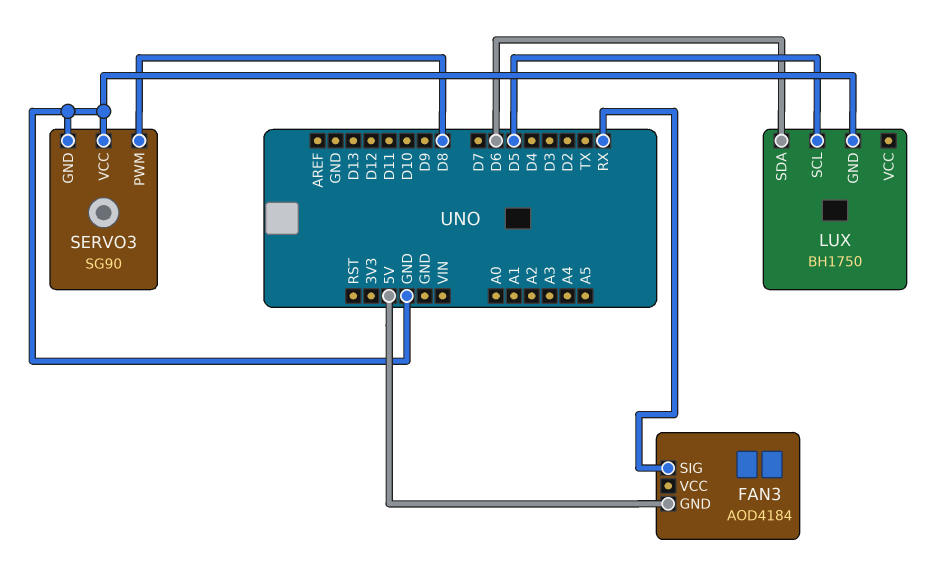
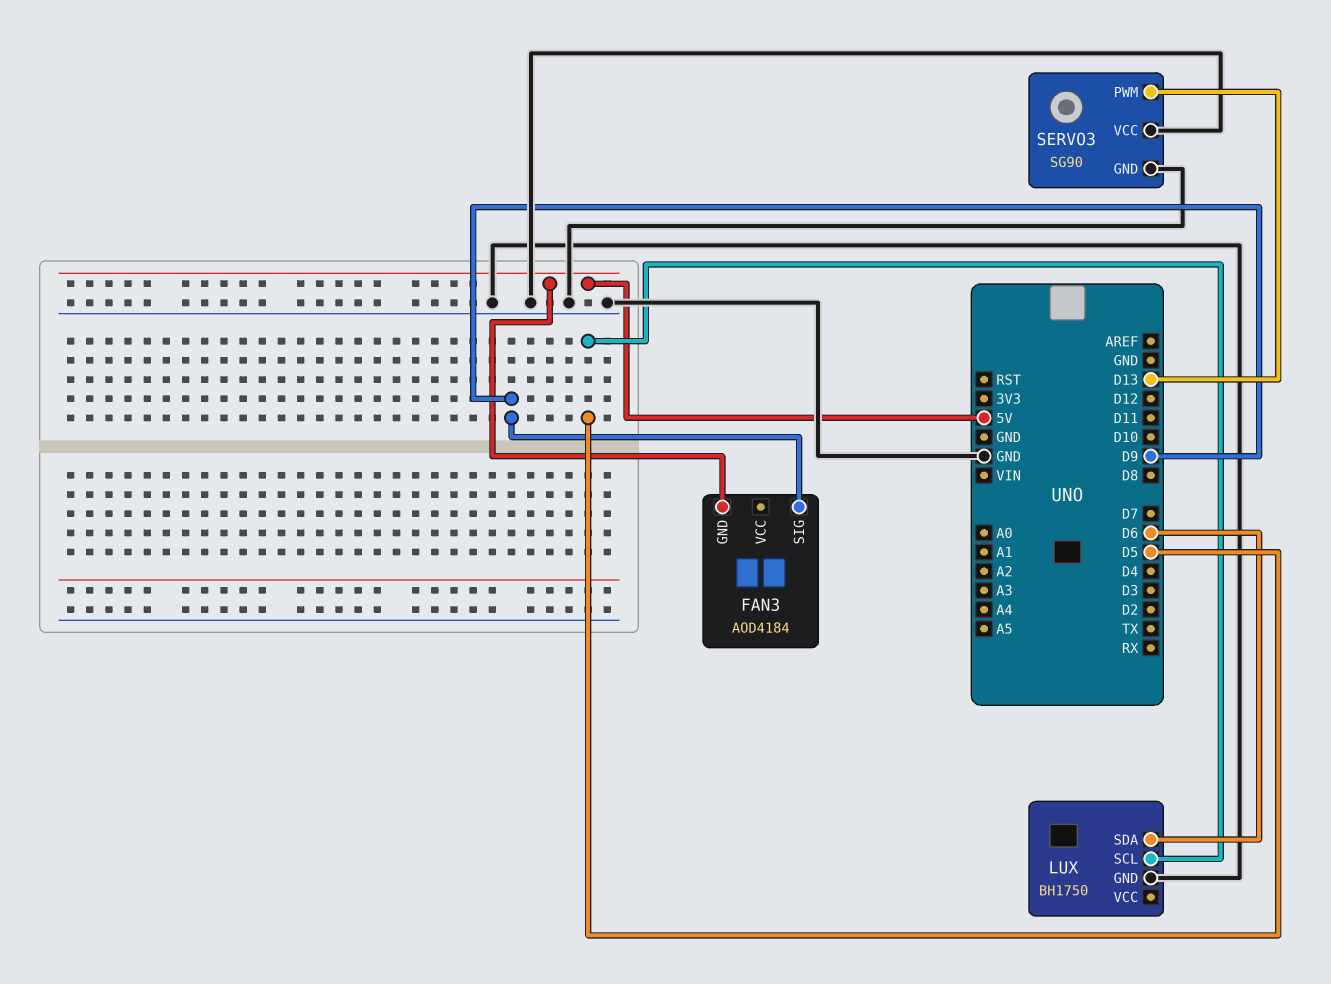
FAN3 pin SIG: RX -> D9
SERVO3 pin PWM: D8 -> D13

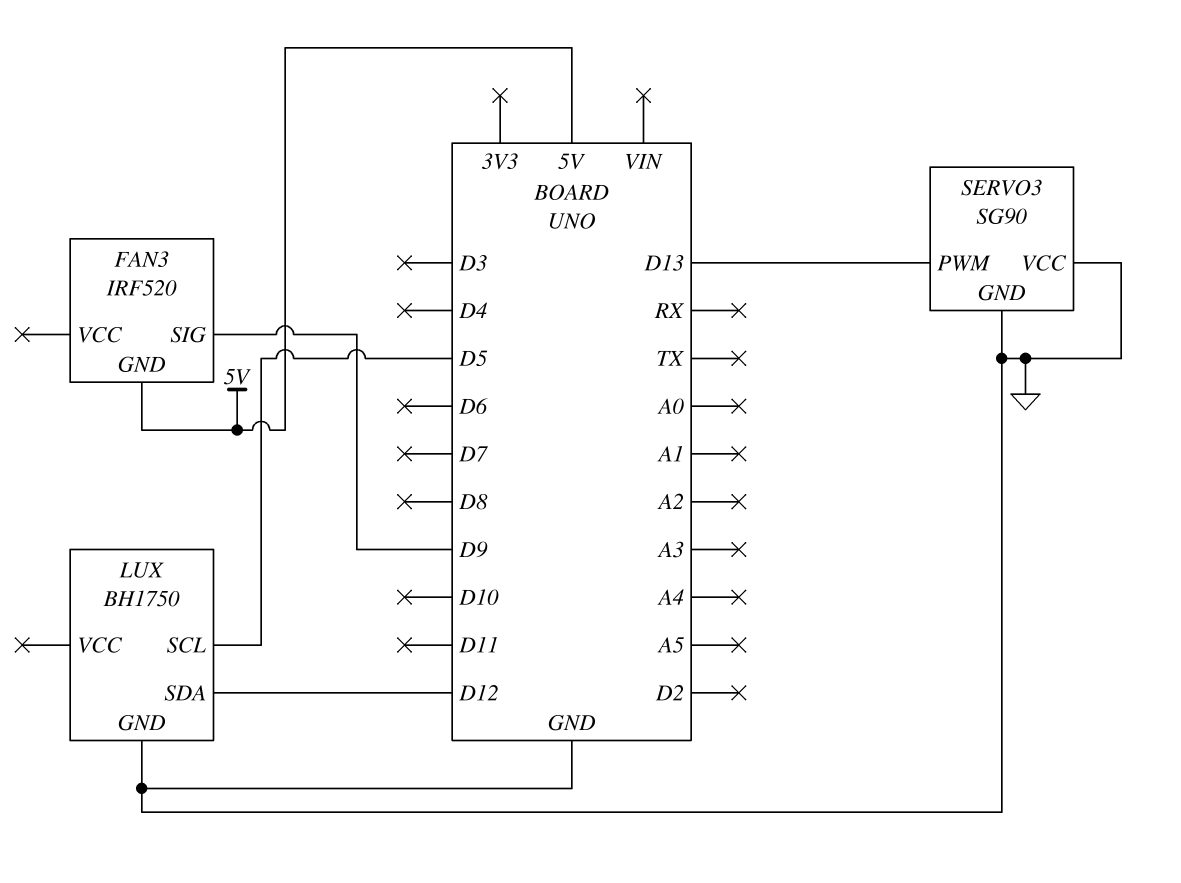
FAN3: AOD4184 -> IRF520
LUX pin SDA: D6 -> D12

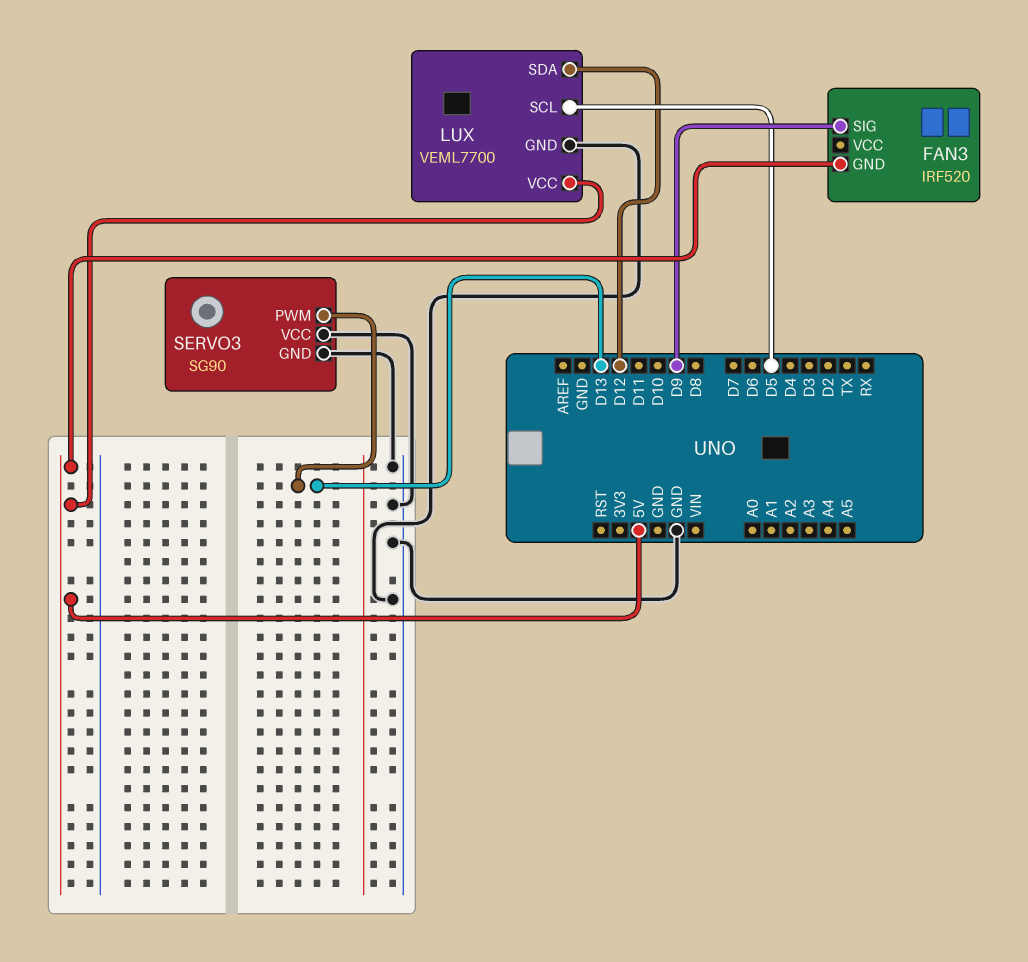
LUX: BH1750 -> VEML7700
LUX pin VCC: none -> 5V

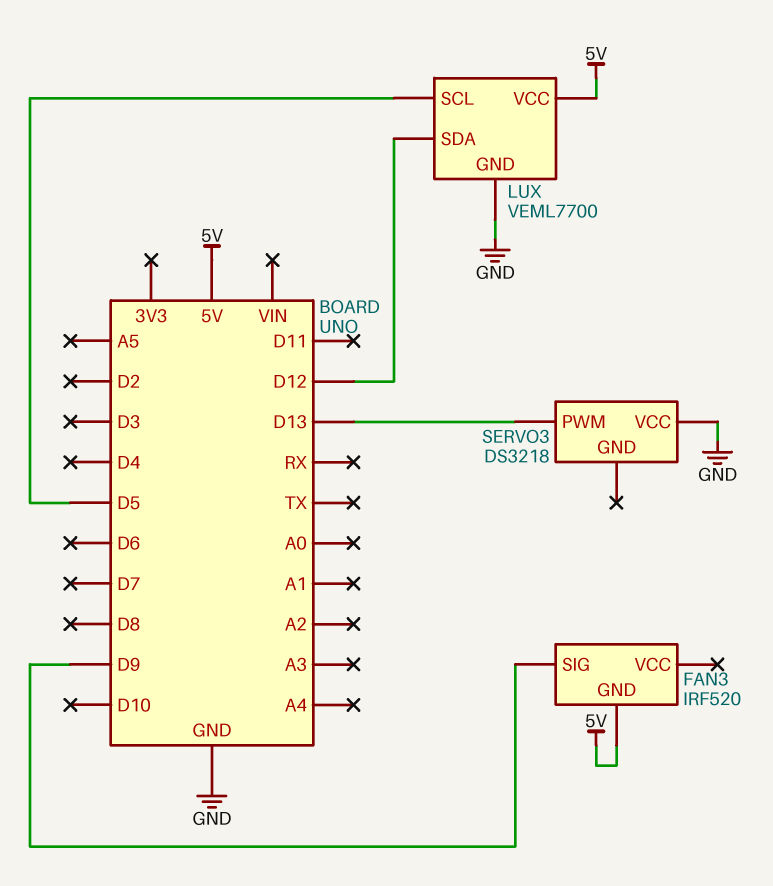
SERVO3: SG90 -> DS3218
SERVO3 pin GND: GND -> none

